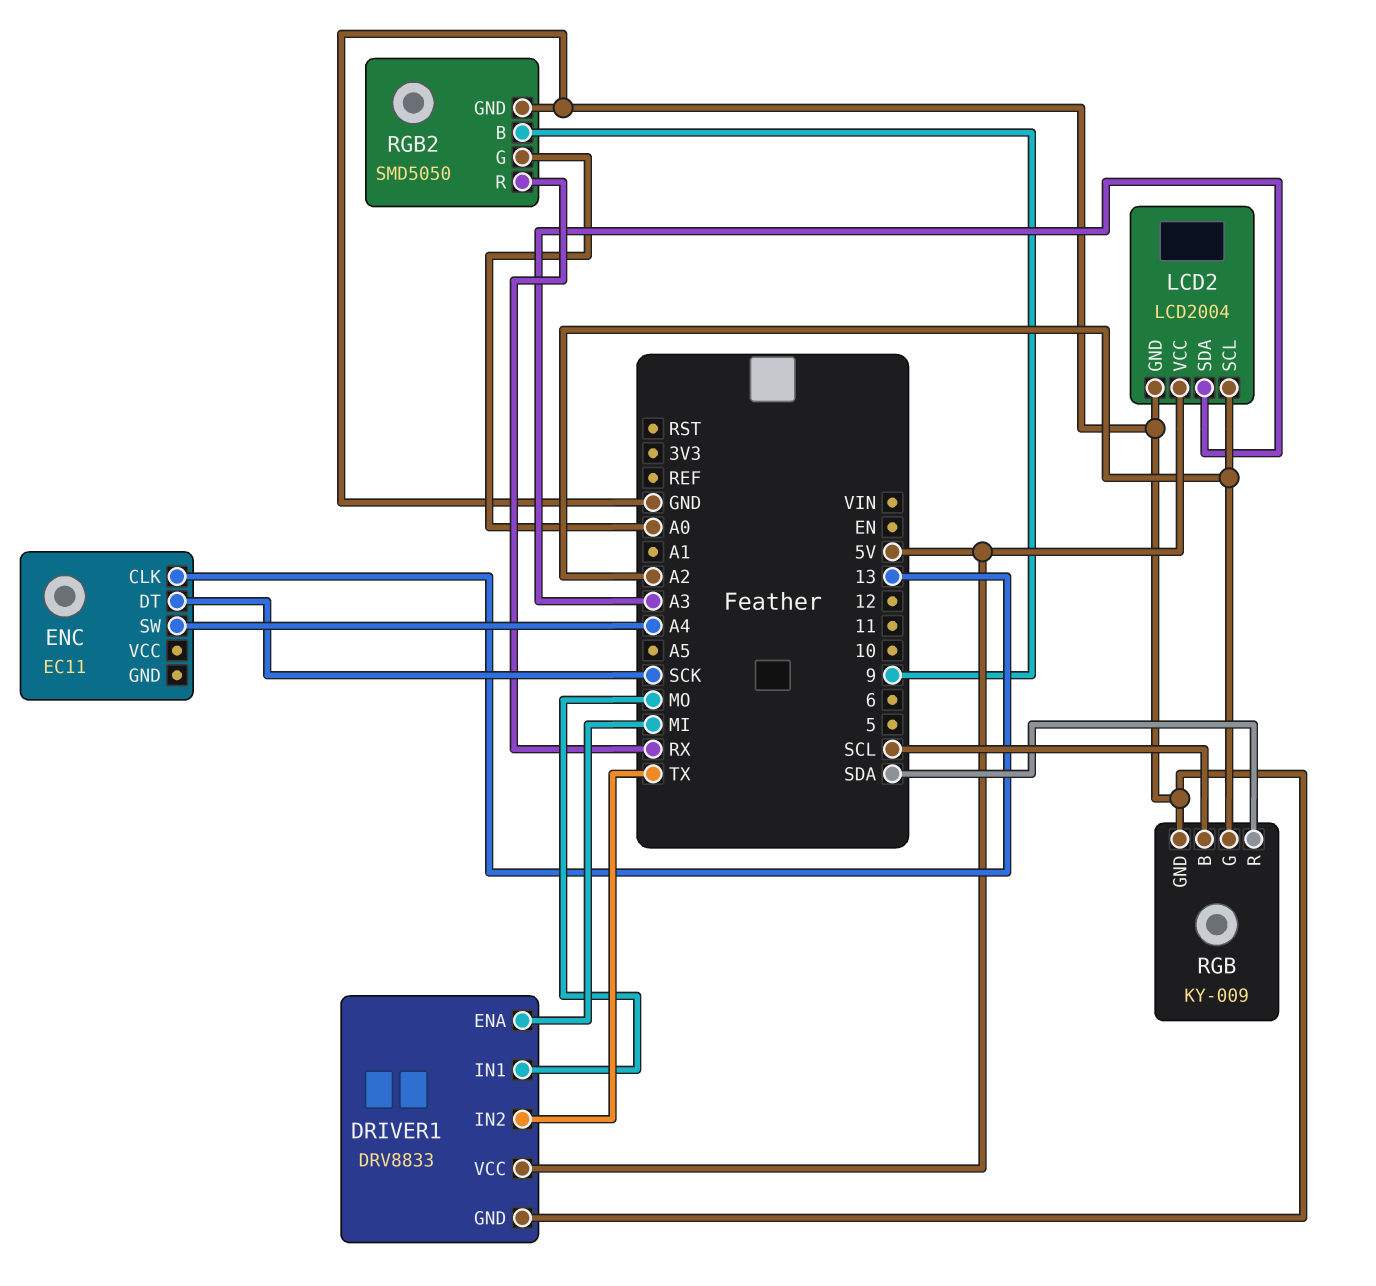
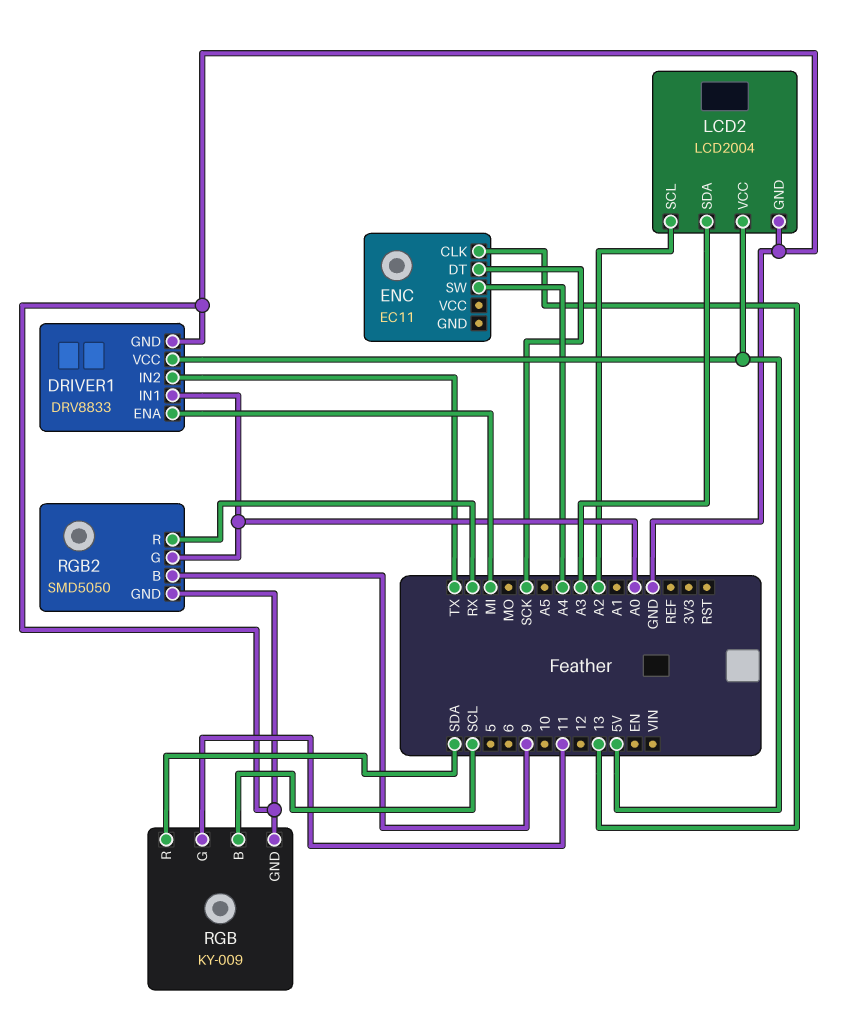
DRIVER1 pin IN1: MO -> A0
RGB pin G: A2 -> 11

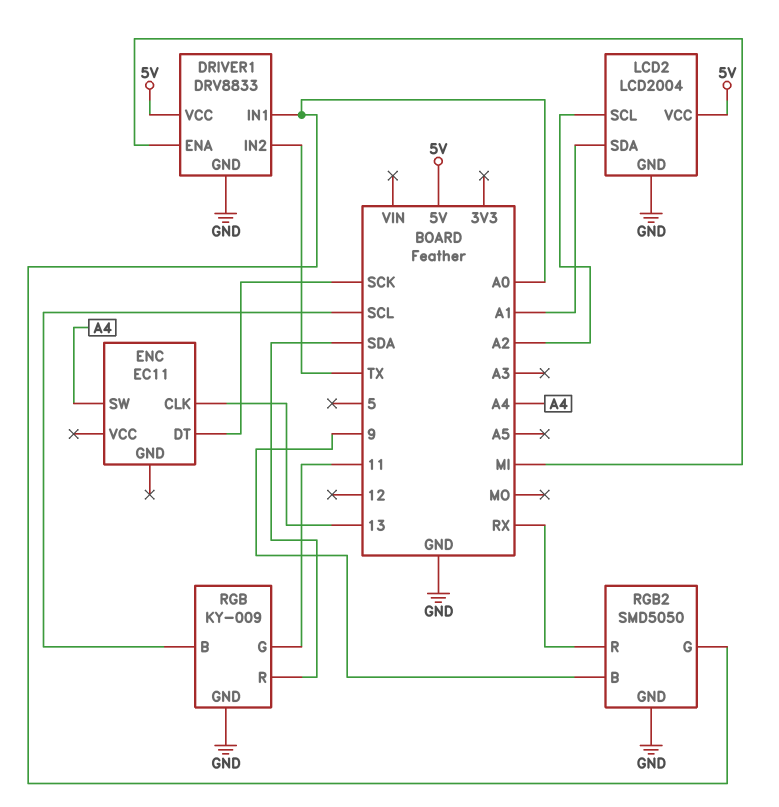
LCD2 pin SDA: A3 -> A1

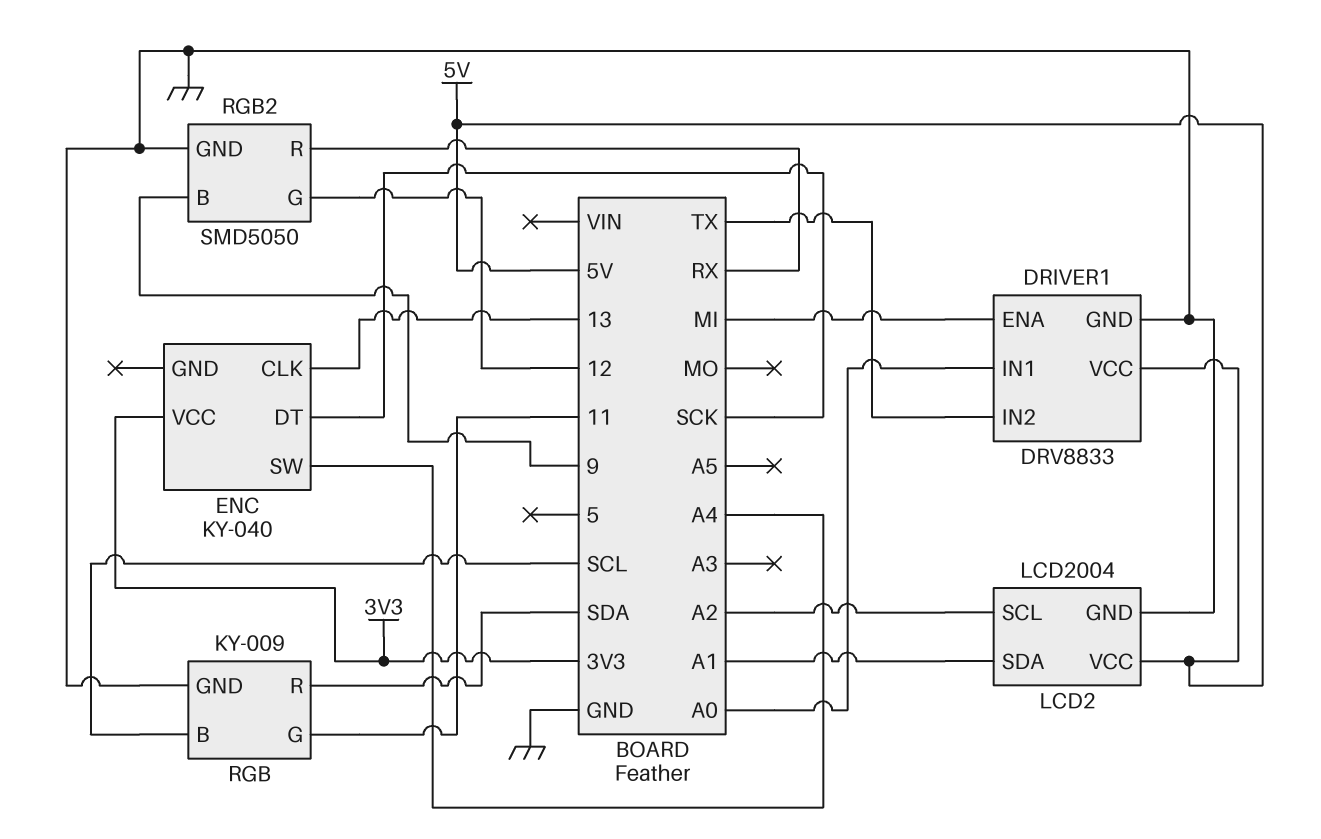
ENC: EC11 -> KY-040
ENC pin VCC: none -> 3V3
RGB2 pin G: A0 -> 12

